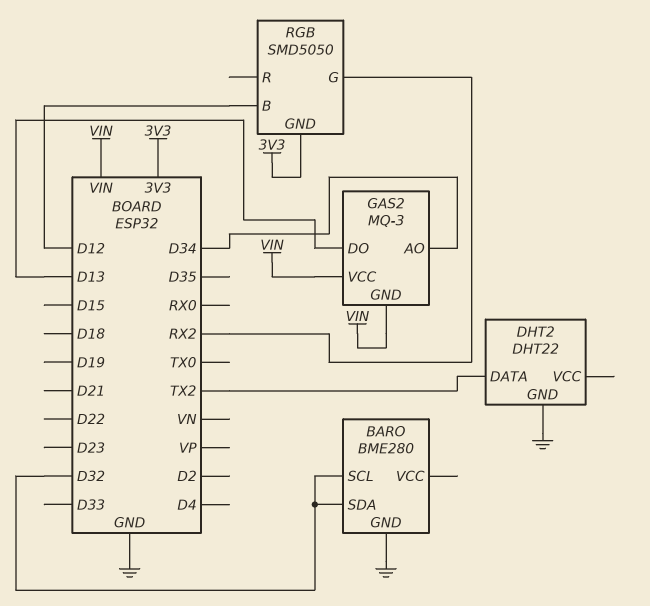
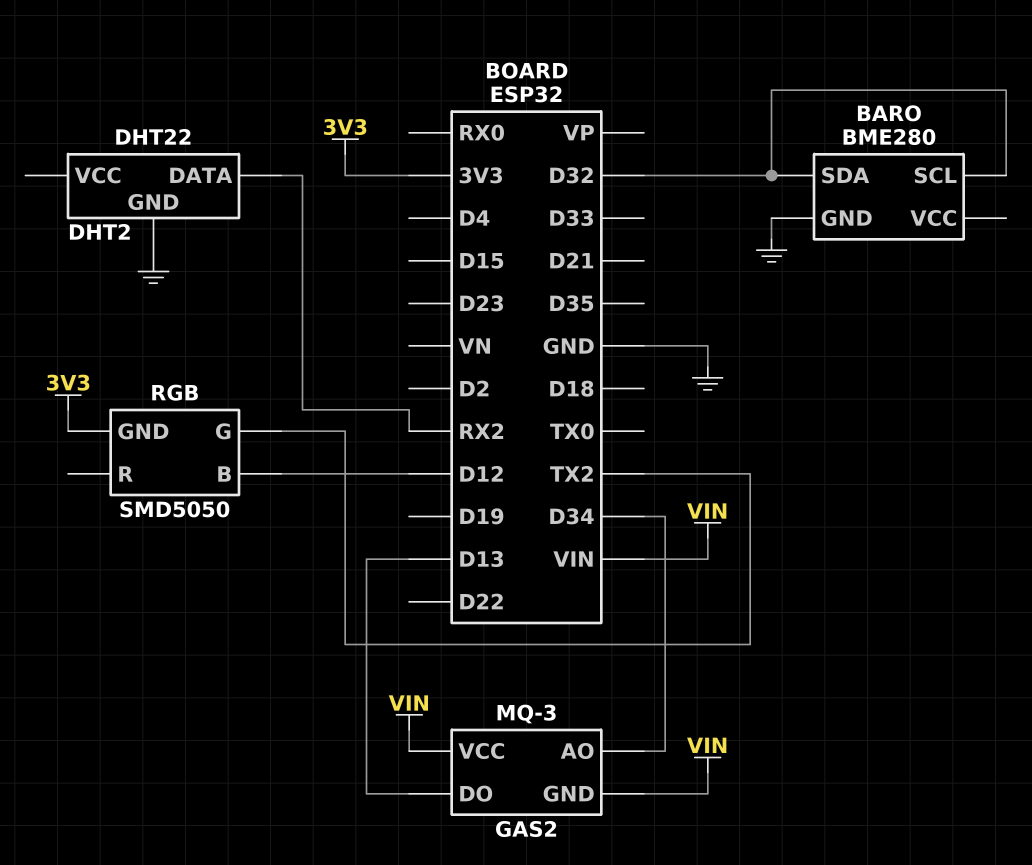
DHT2 pin DATA: TX2 -> RX2
RGB pin G: RX2 -> TX2

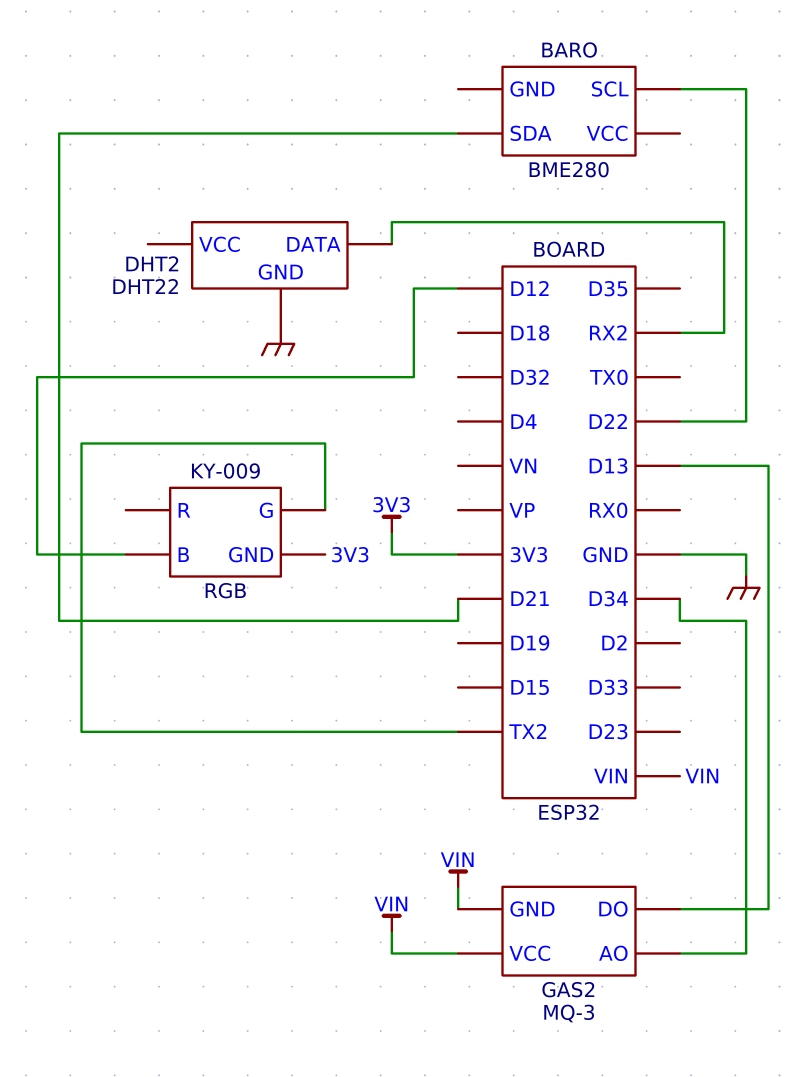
BARO pin GND: GND -> none
BARO pin SCL: D32 -> D22
BARO pin SDA: D32 -> D21
RGB: SMD5050 -> KY-009

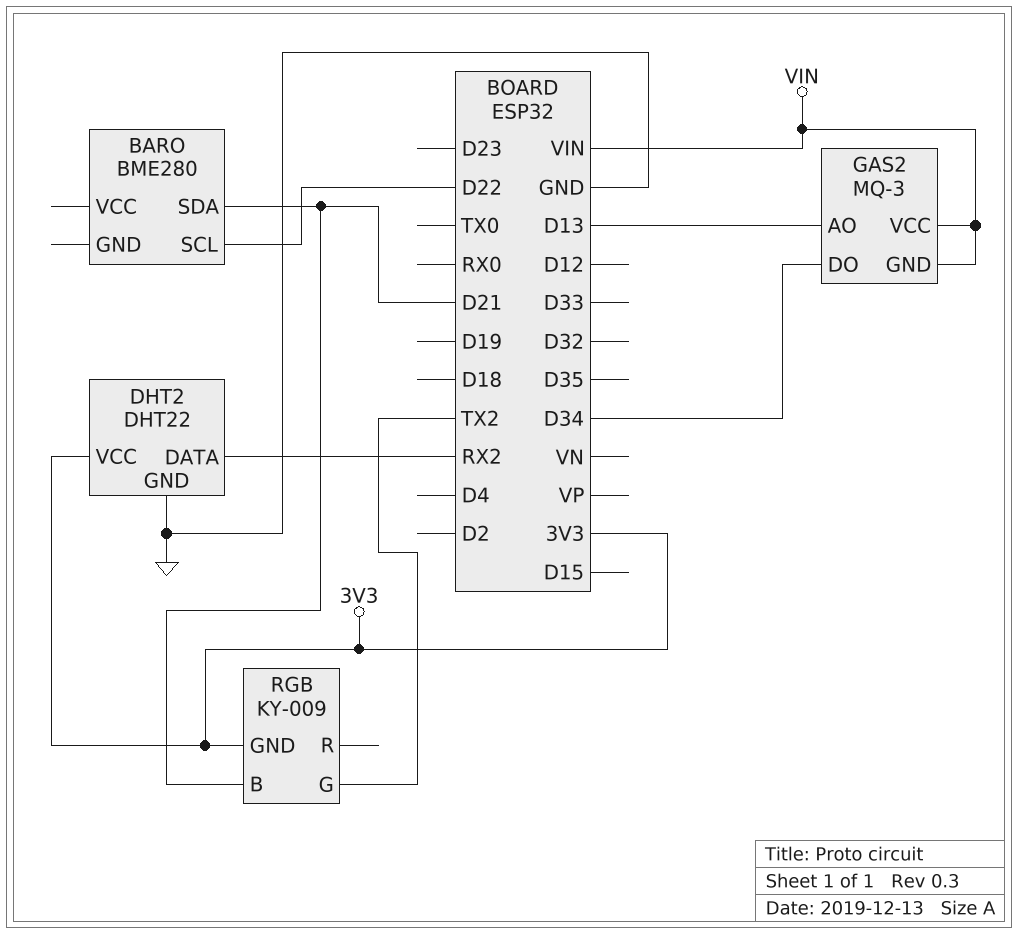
DHT2 pin VCC: none -> 3V3
GAS2 pin AO: D34 -> D13
GAS2 pin DO: D13 -> D34
RGB pin B: D12 -> D21

